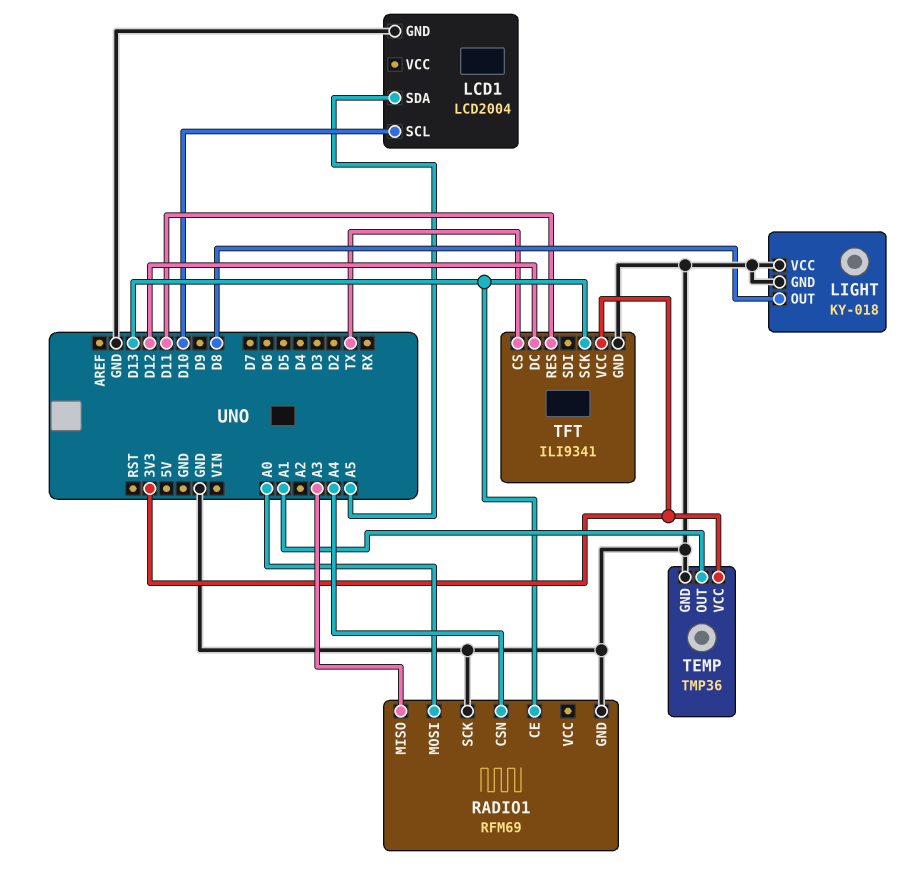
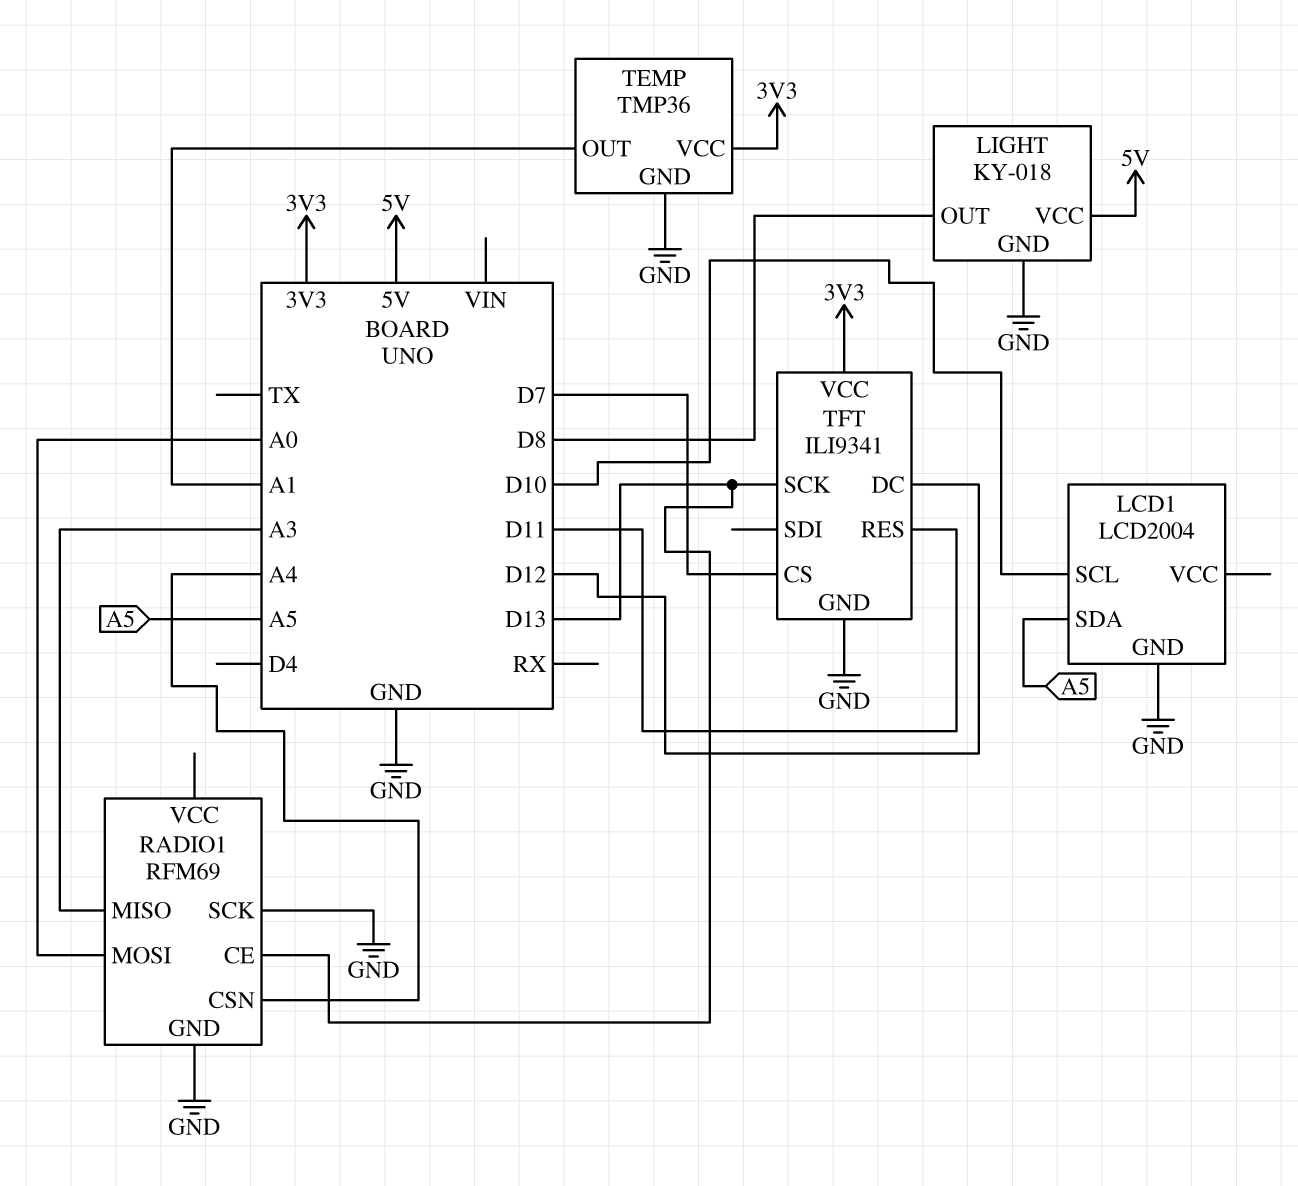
LIGHT pin VCC: GND -> 5V
TFT pin CS: TX -> D7

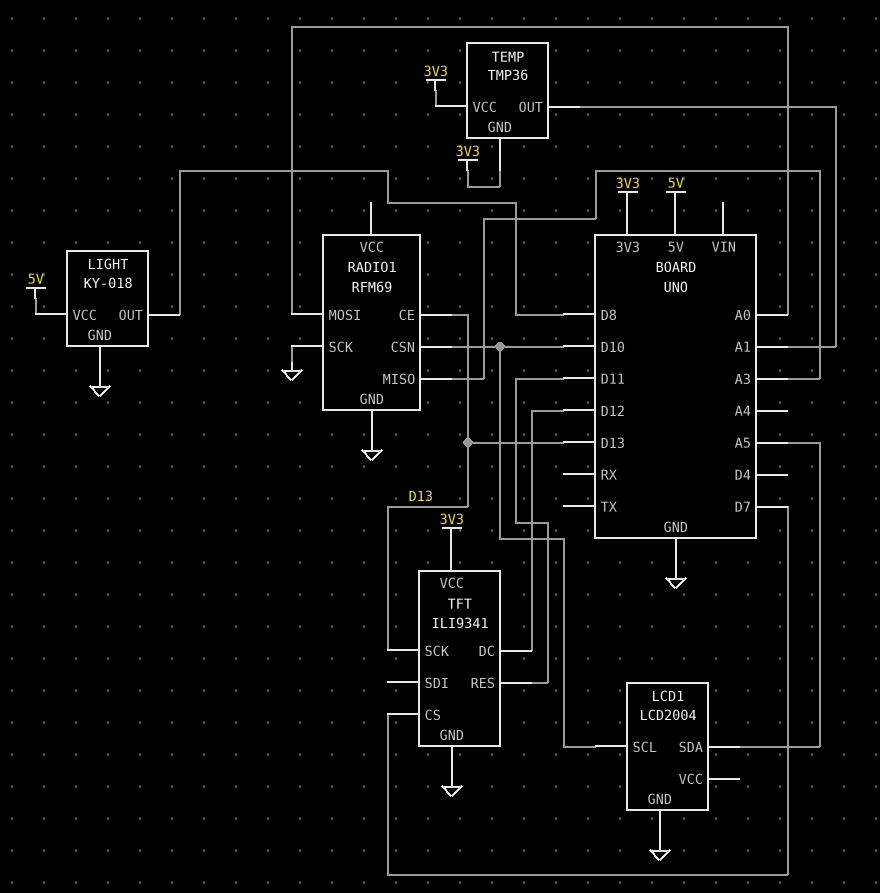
RADIO1 pin CSN: A4 -> D10
TEMP pin GND: GND -> 3V3

